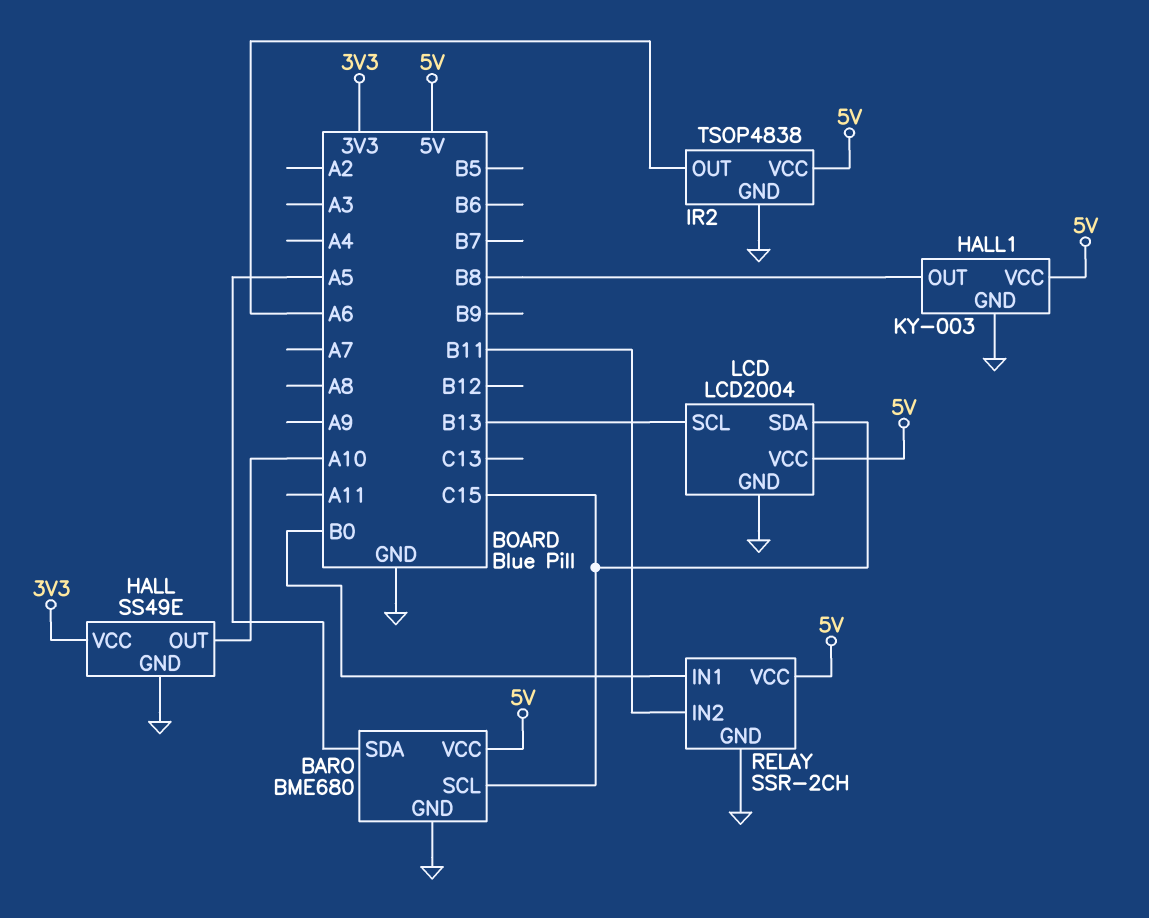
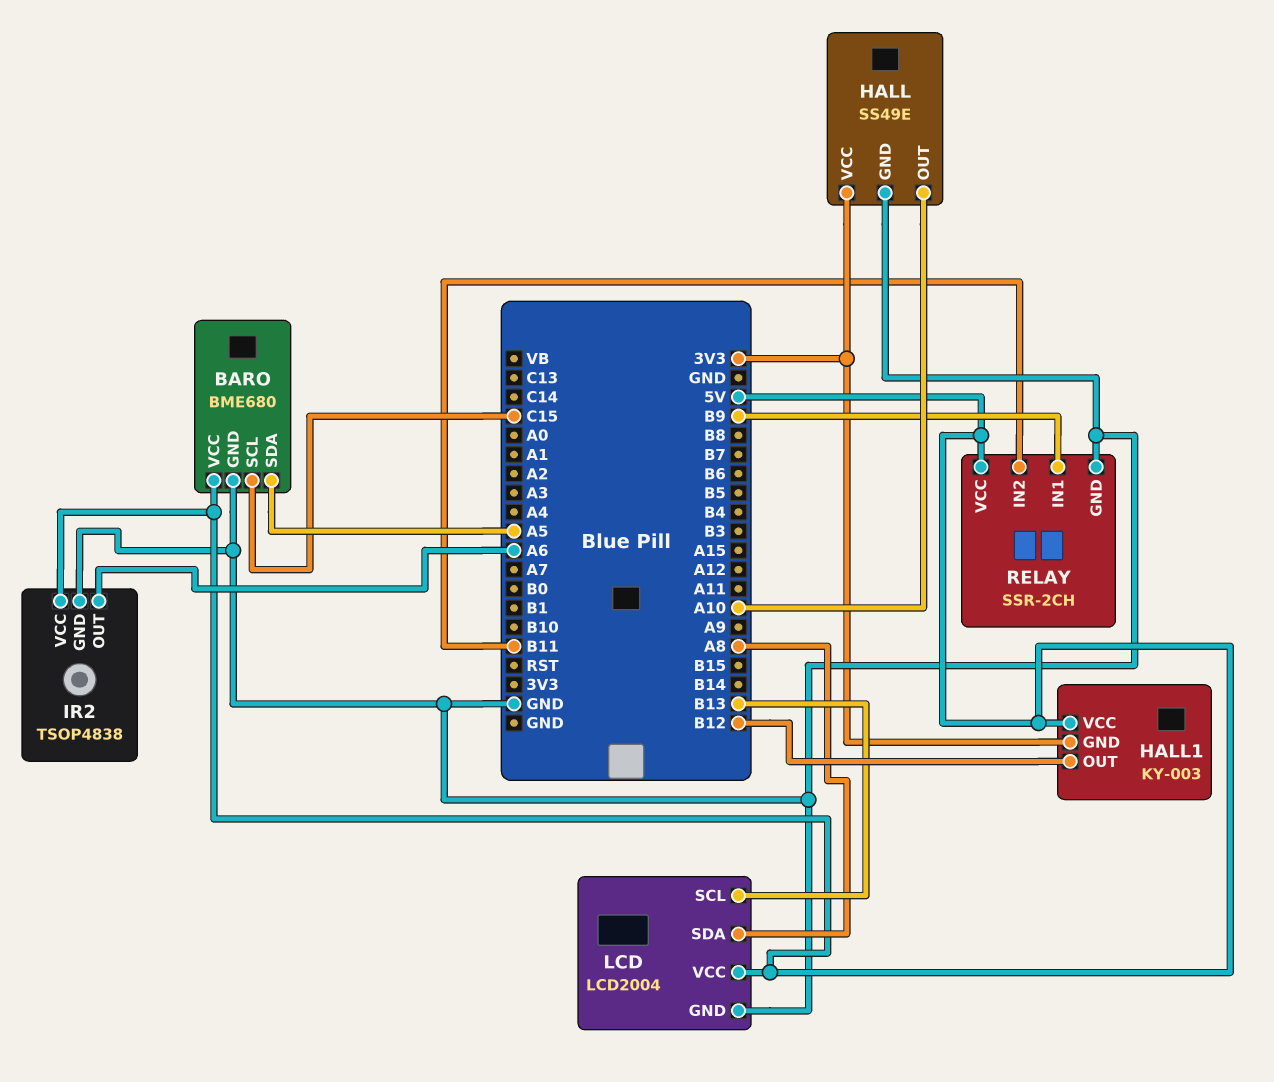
HALL1 pin GND: GND -> 3V3
HALL1 pin OUT: B8 -> B12
LCD pin SDA: C15 -> A8
RELAY pin IN1: B0 -> B9

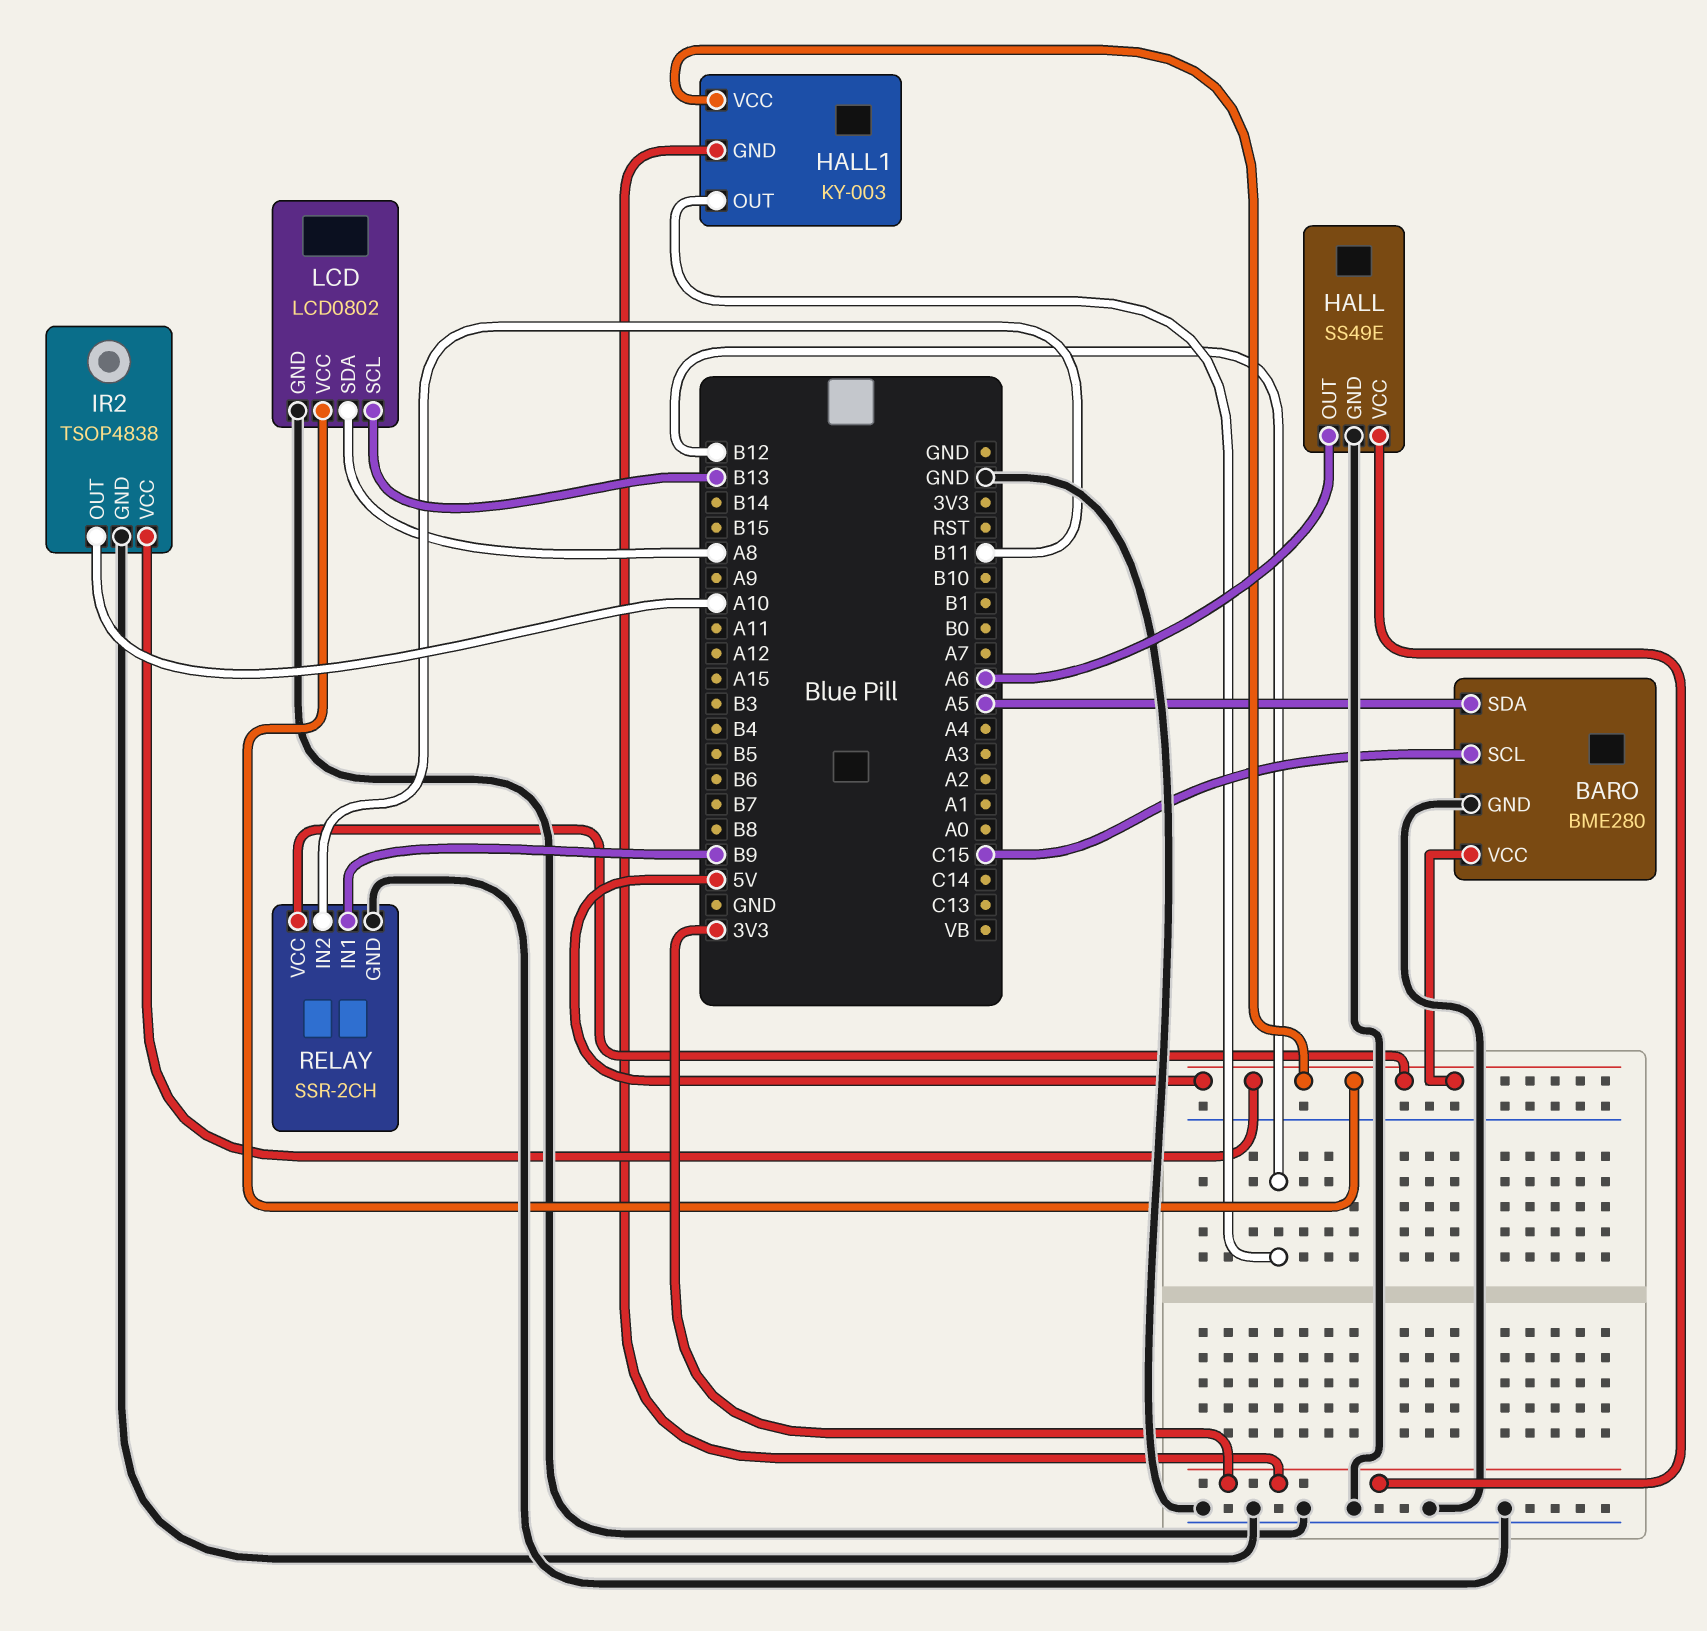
BARO: BME680 -> BME280
HALL pin OUT: A10 -> A6
IR2 pin OUT: A6 -> A10
LCD: LCD2004 -> LCD0802

